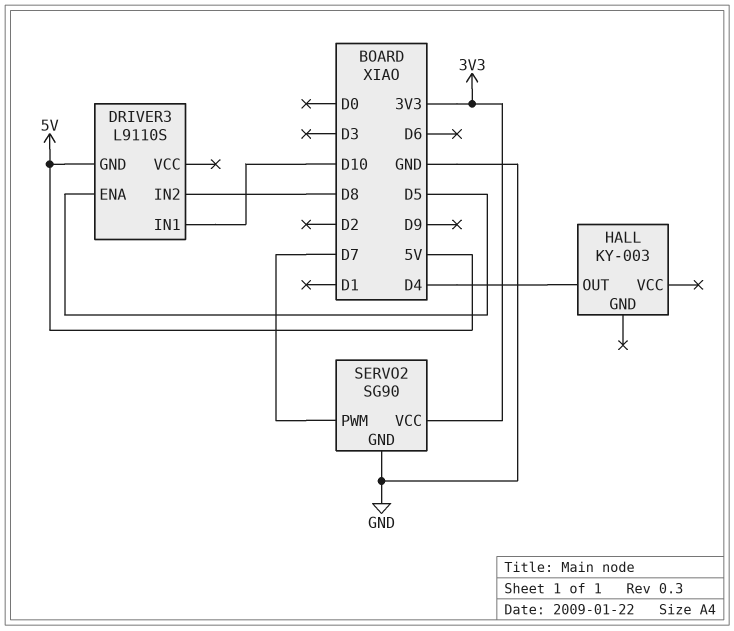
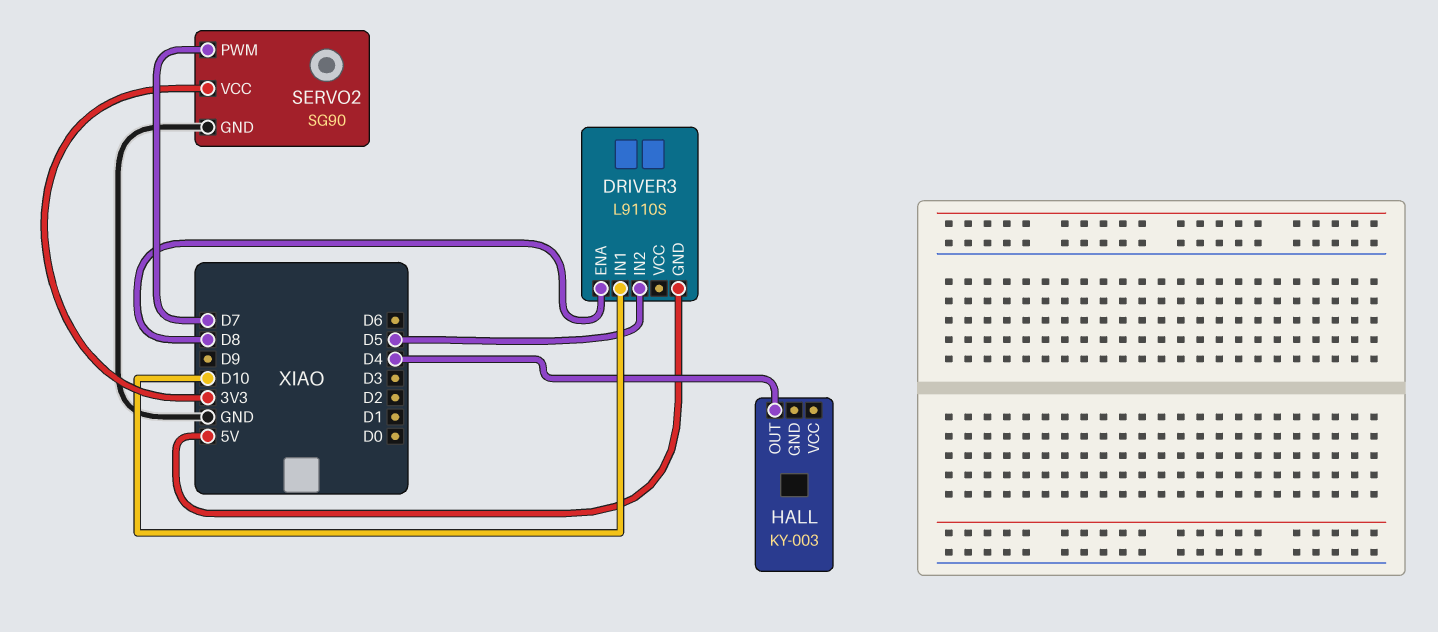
DRIVER3 pin ENA: D5 -> D8
DRIVER3 pin IN2: D8 -> D5

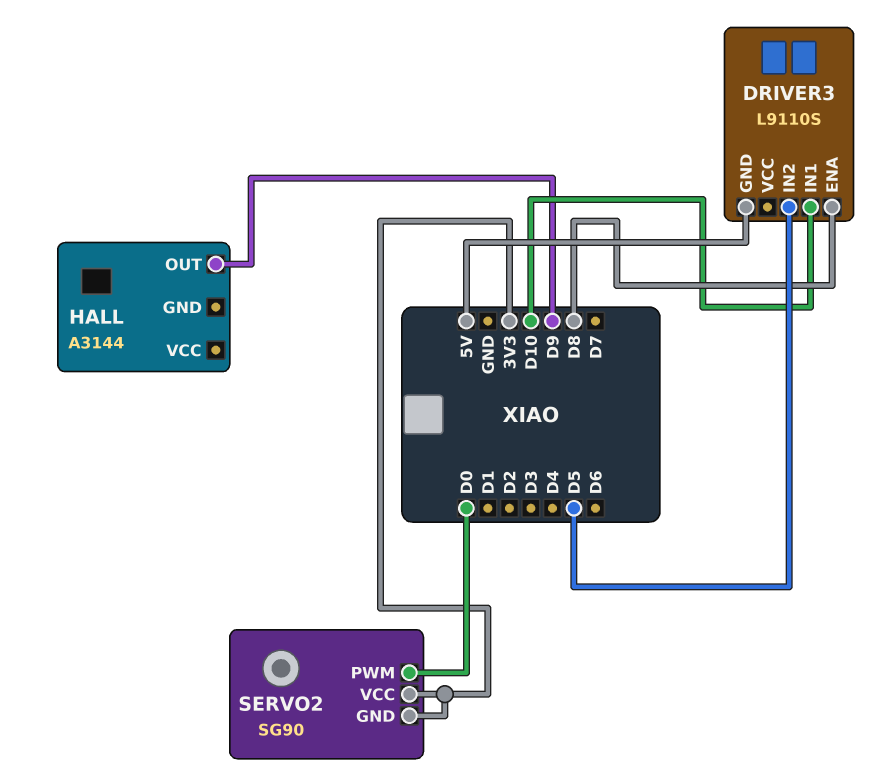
HALL: KY-003 -> A3144
HALL pin OUT: D4 -> D9
SERVO2 pin GND: GND -> 3V3
SERVO2 pin PWM: D7 -> D0

